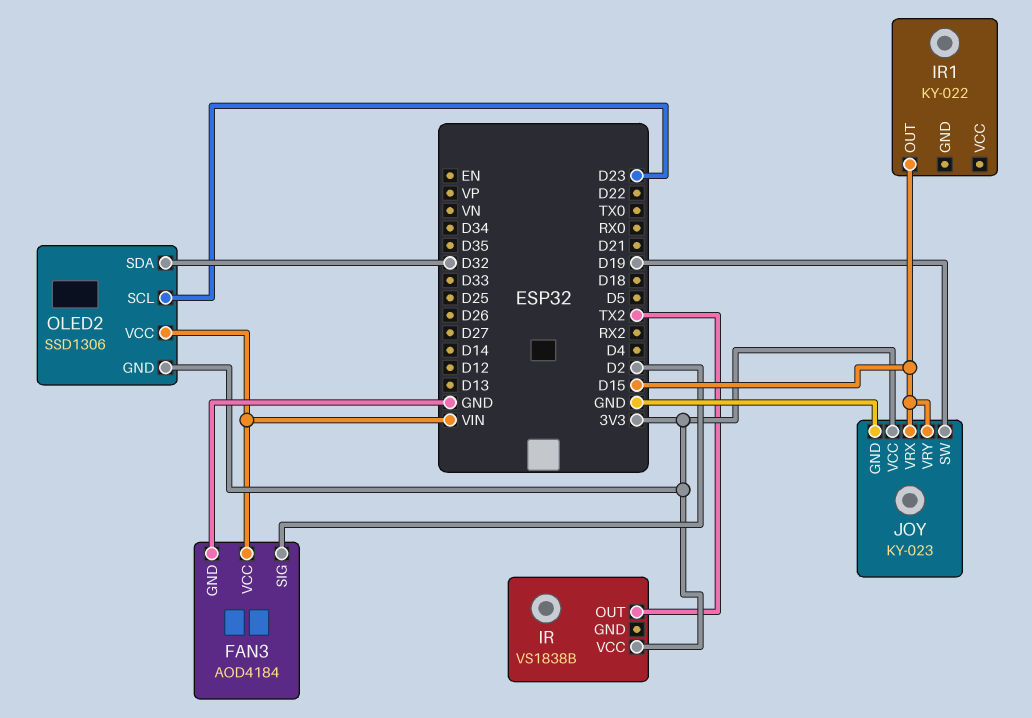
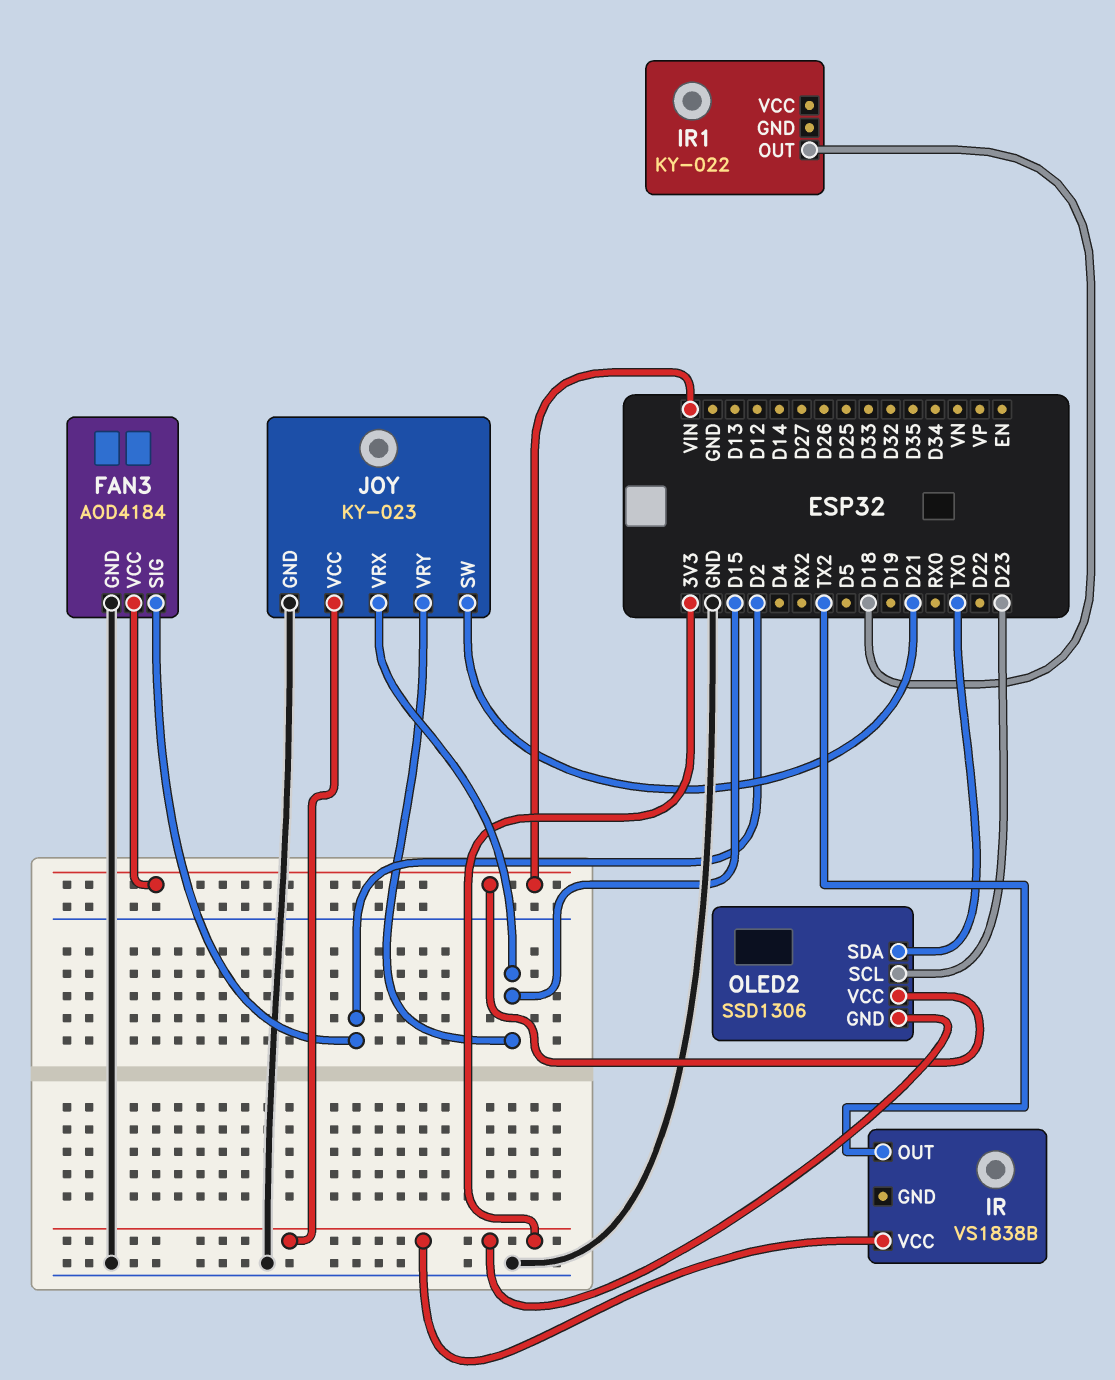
IR1 pin OUT: D15 -> D18
JOY pin SW: D19 -> D21
OLED2 pin SDA: D32 -> TX0

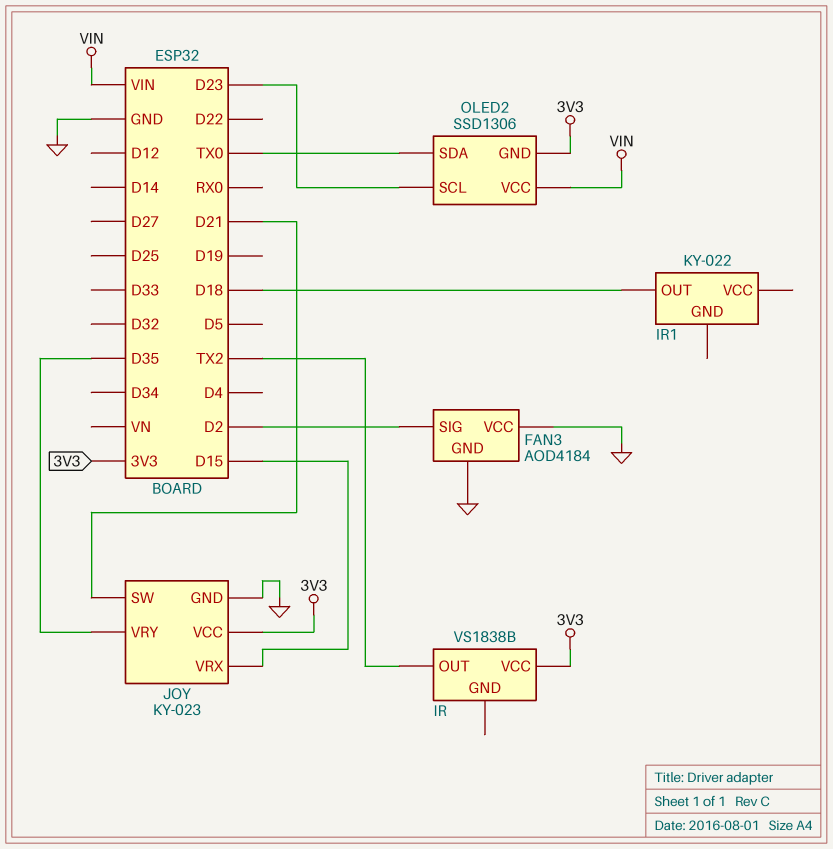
FAN3 pin VCC: VIN -> GND
JOY pin VRY: D15 -> D35

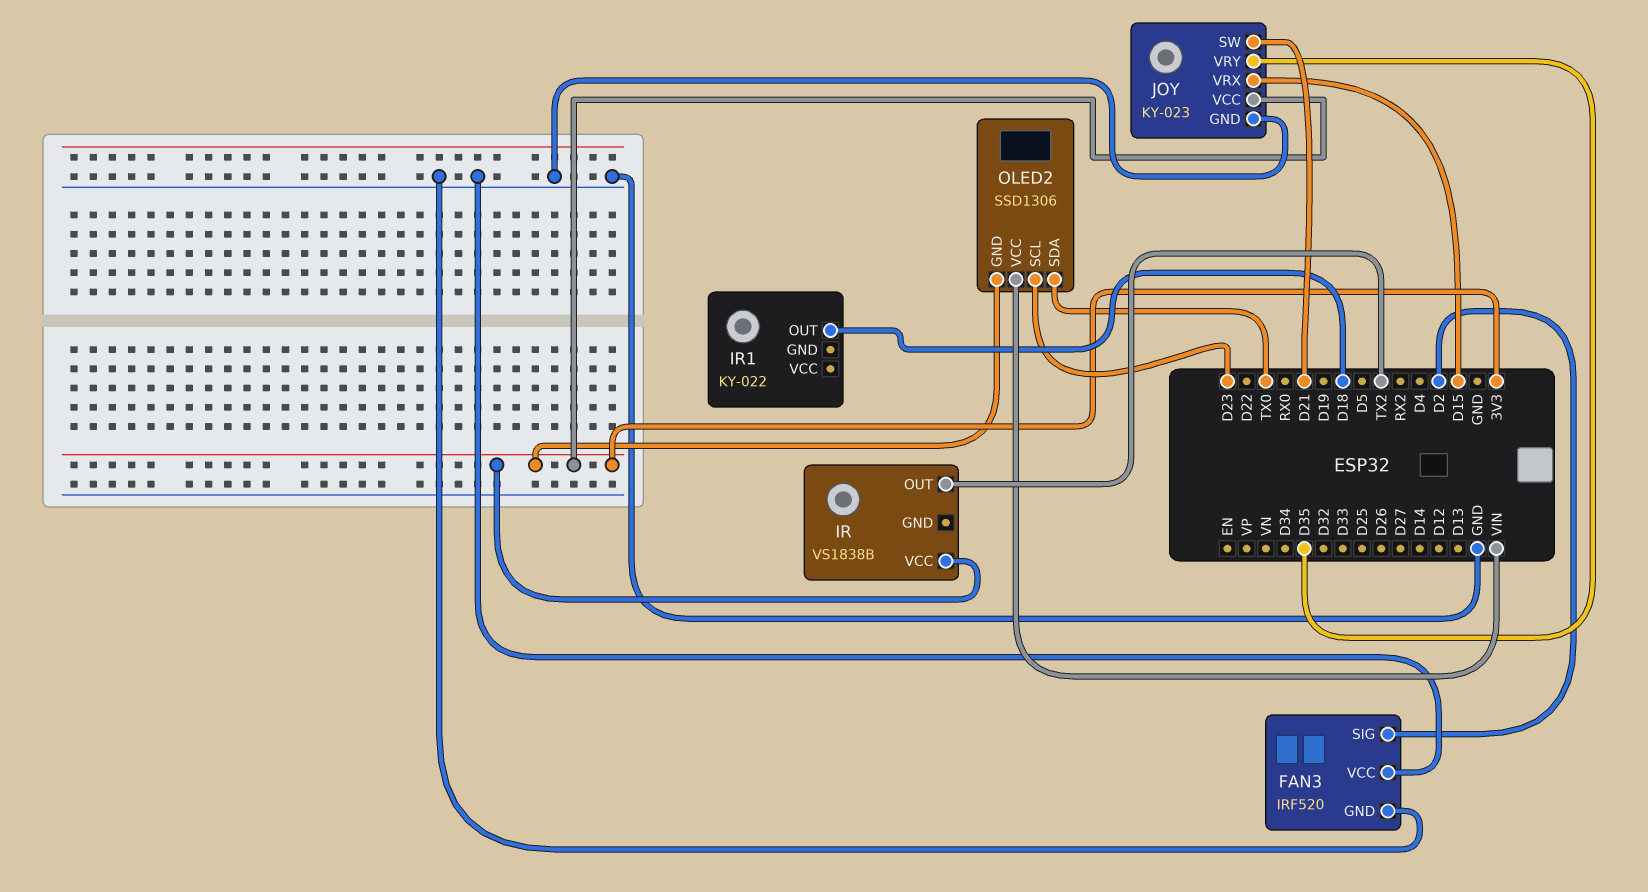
FAN3: AOD4184 -> IRF520

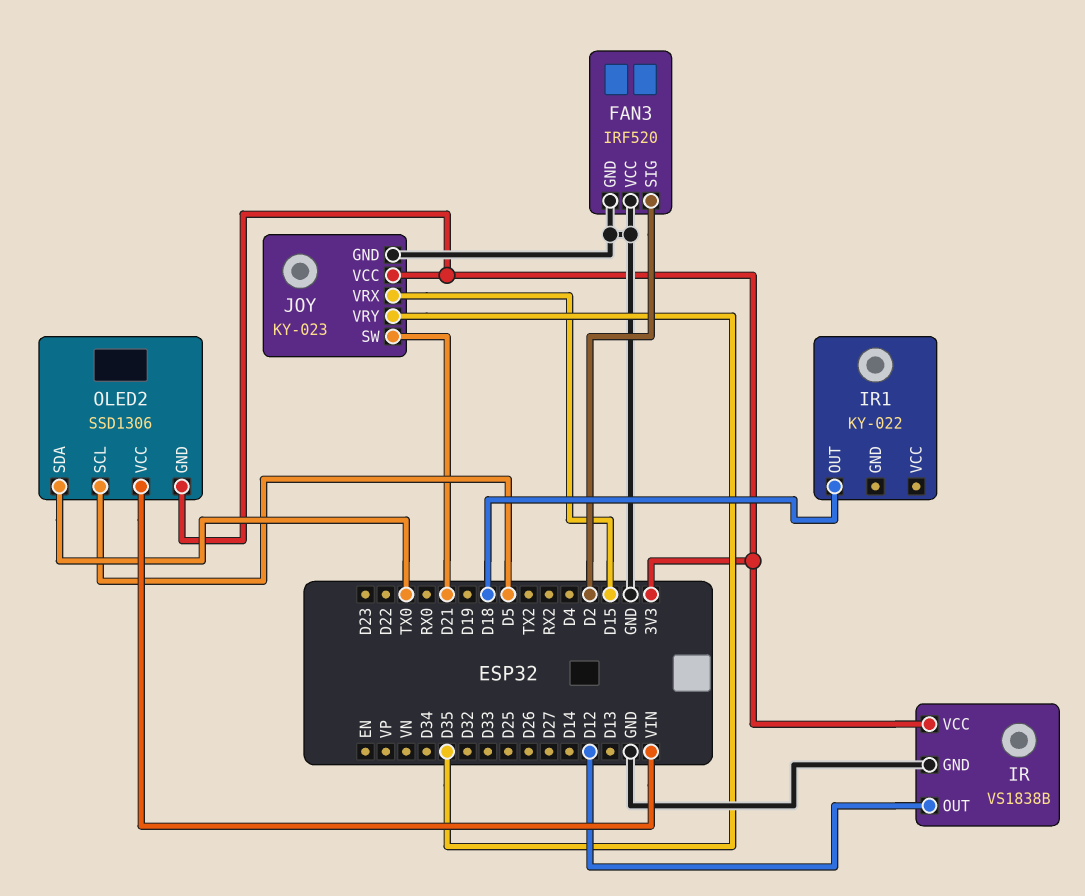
IR pin GND: none -> GND
IR pin OUT: TX2 -> D12
OLED2 pin SCL: D23 -> D5

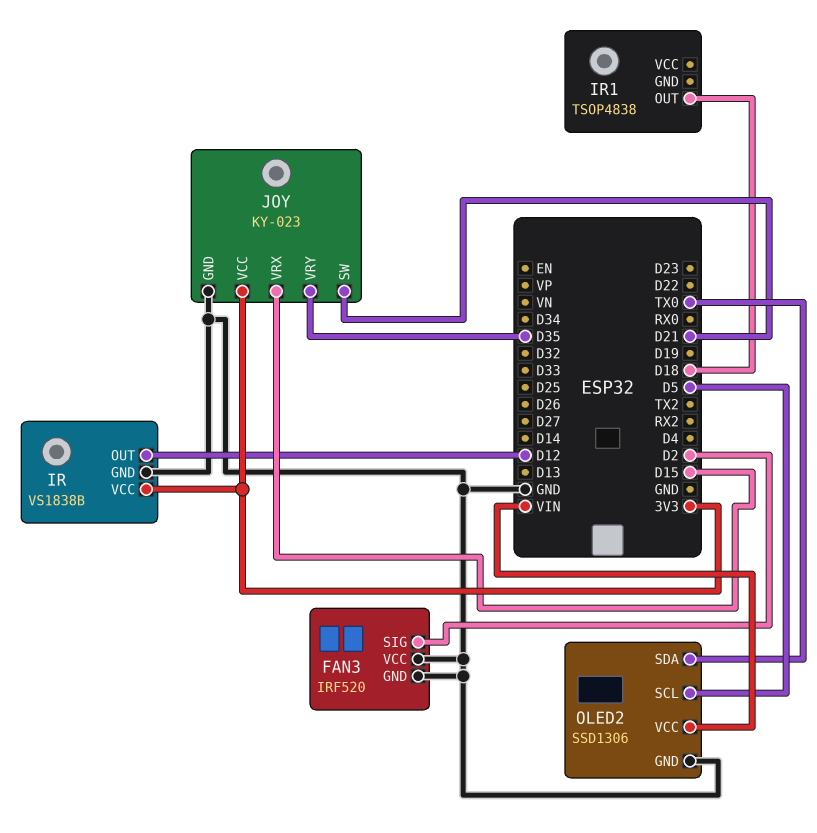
IR1: KY-022 -> TSOP4838
OLED2 pin GND: 3V3 -> GND

